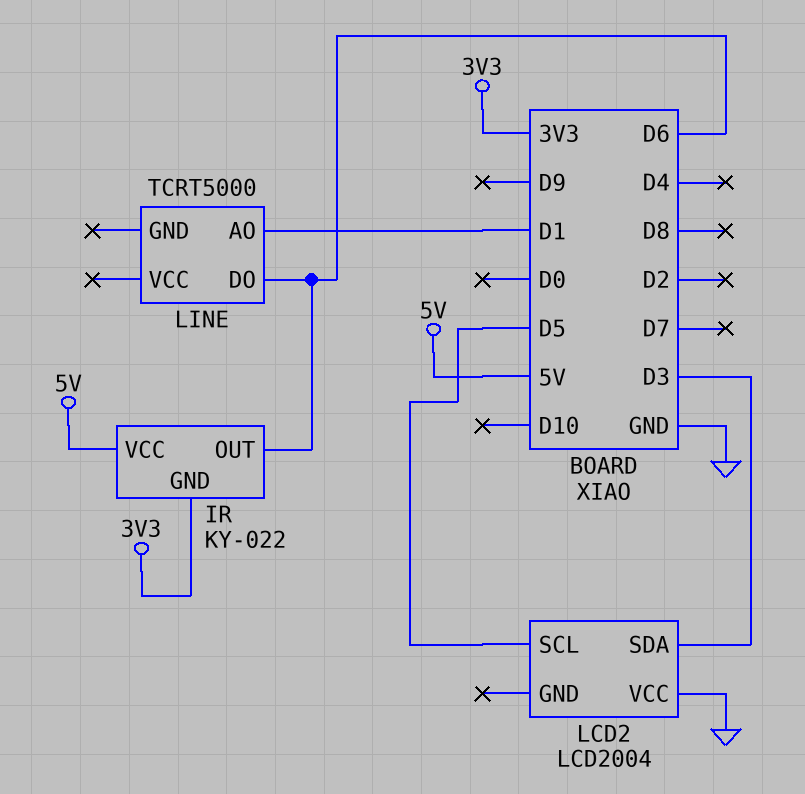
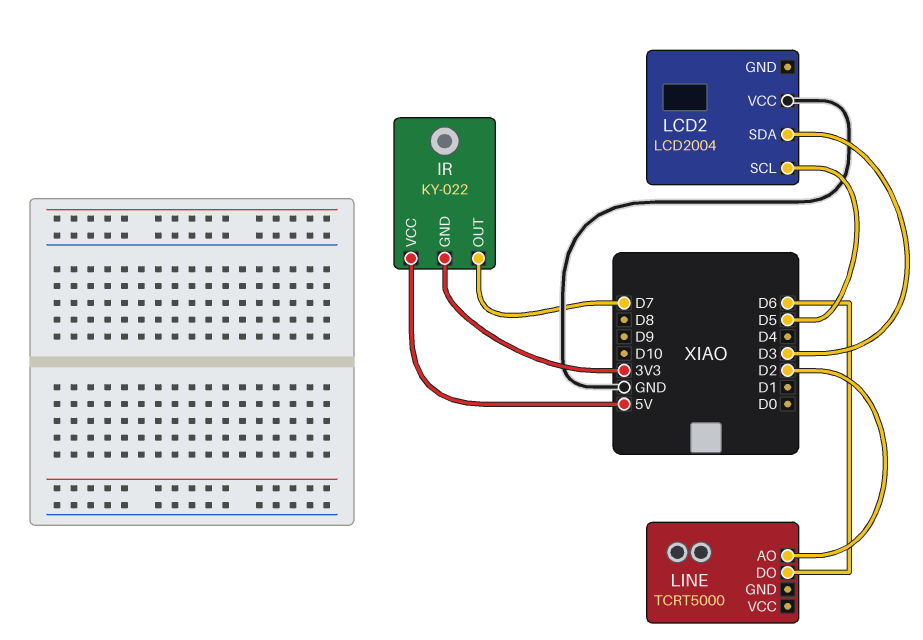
IR pin OUT: D6 -> D7
LINE pin AO: D1 -> D2

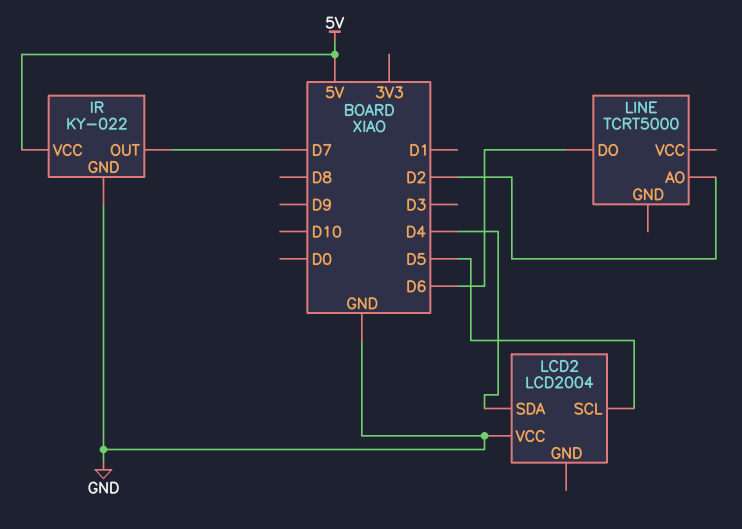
IR pin GND: 3V3 -> GND
LCD2 pin SDA: D3 -> D4

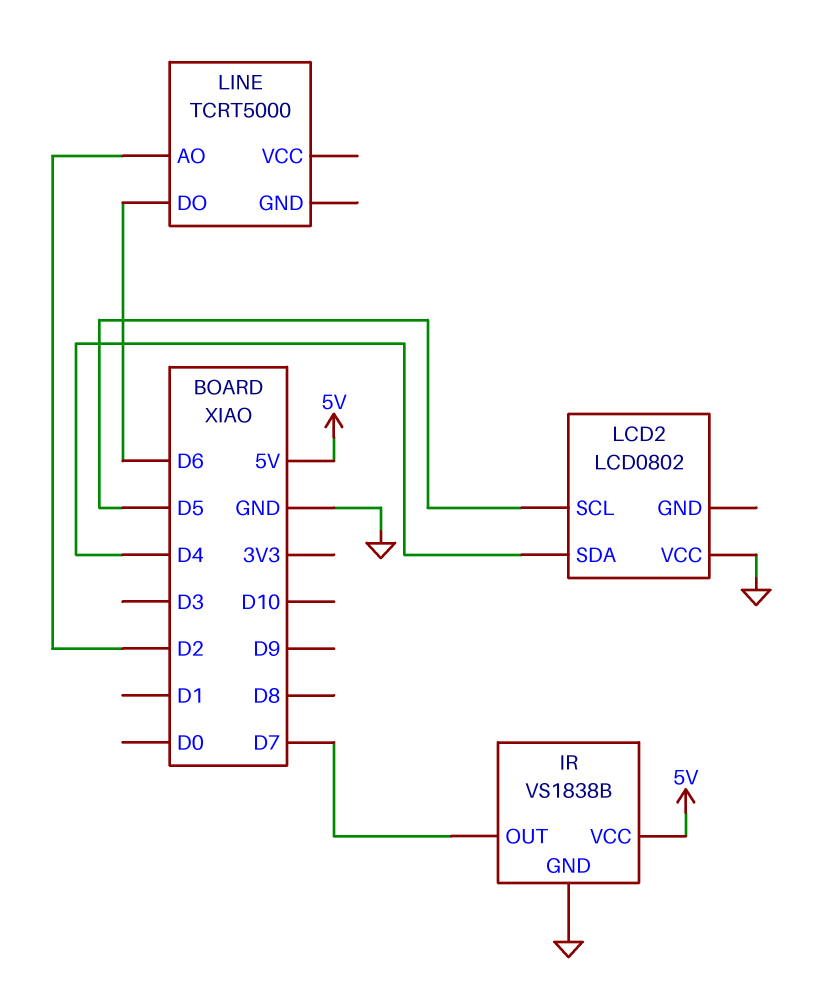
IR: KY-022 -> VS1838B
LCD2: LCD2004 -> LCD0802

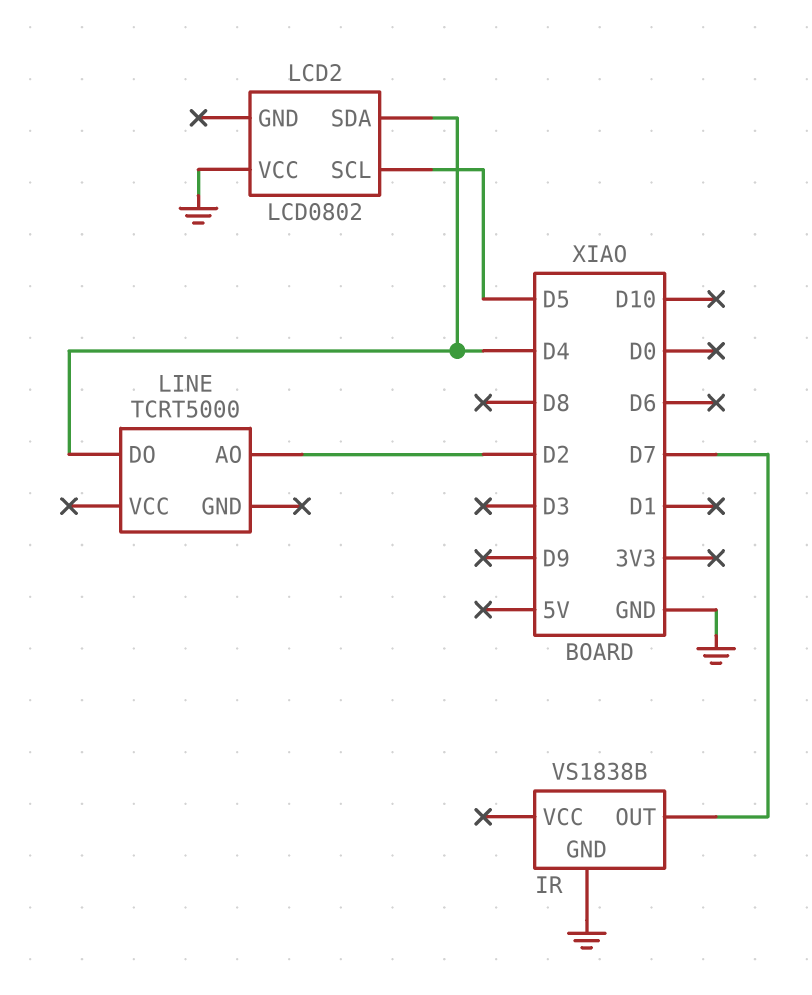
IR pin VCC: 5V -> none
LINE pin DO: D6 -> D4

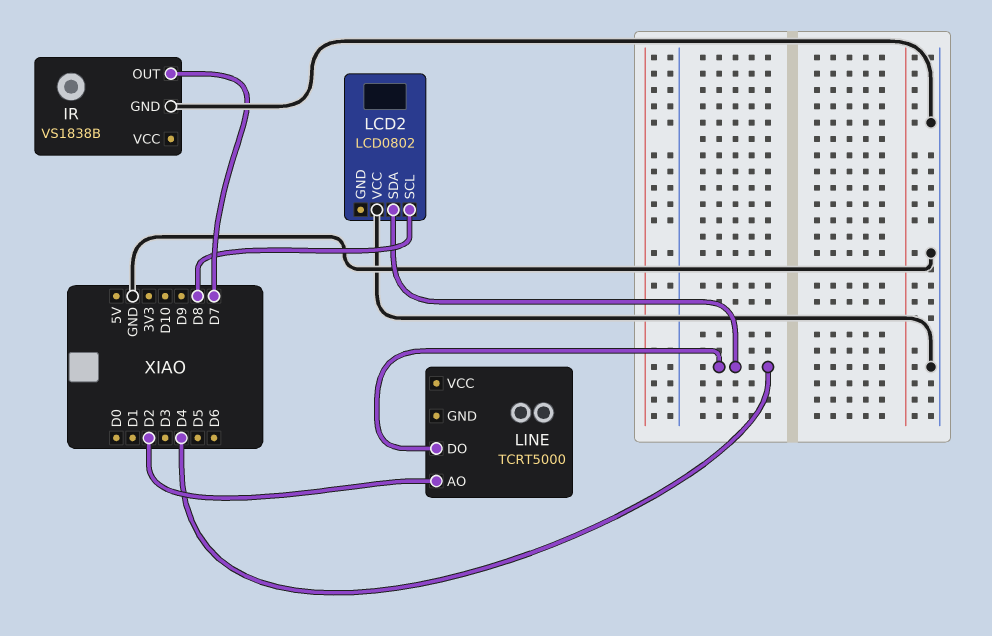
LCD2 pin SCL: D5 -> D8

